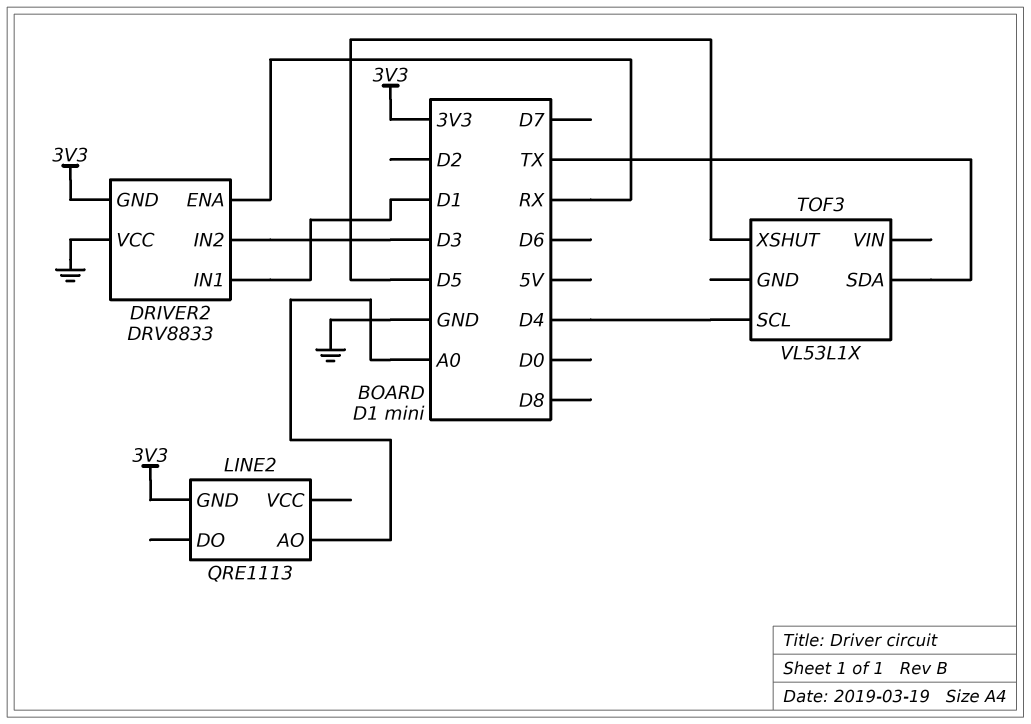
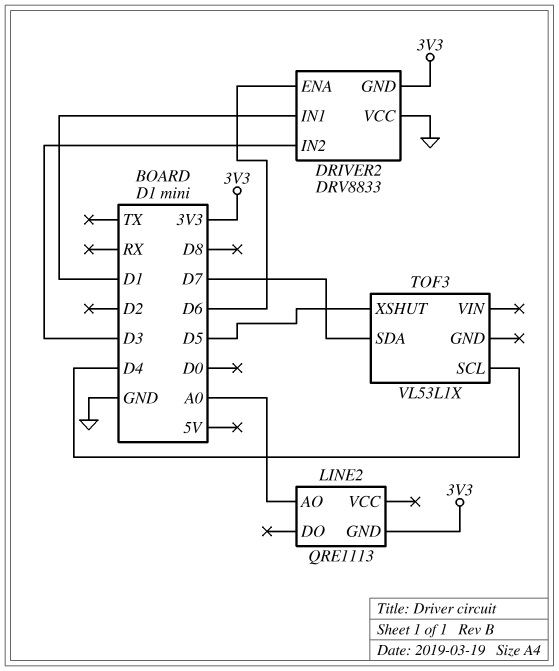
DRIVER2 pin ENA: RX -> D6
TOF3 pin SDA: TX -> D7

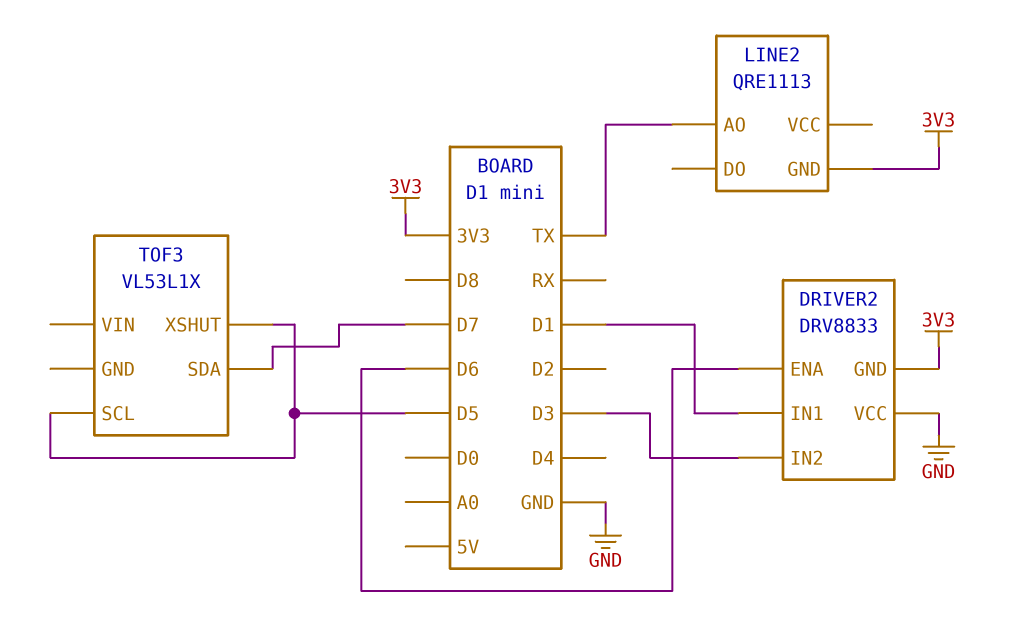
LINE2 pin AO: A0 -> TX
TOF3 pin SCL: D4 -> D5

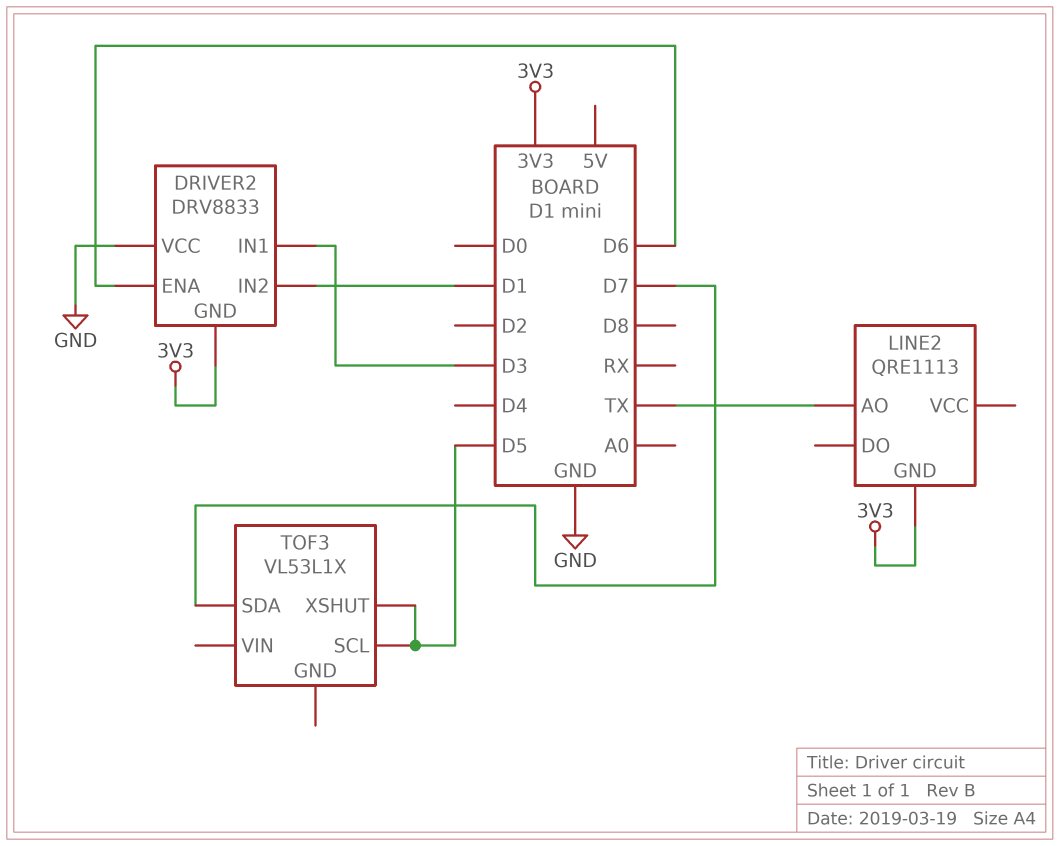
DRIVER2 pin IN1: D1 -> D3
DRIVER2 pin IN2: D3 -> D1

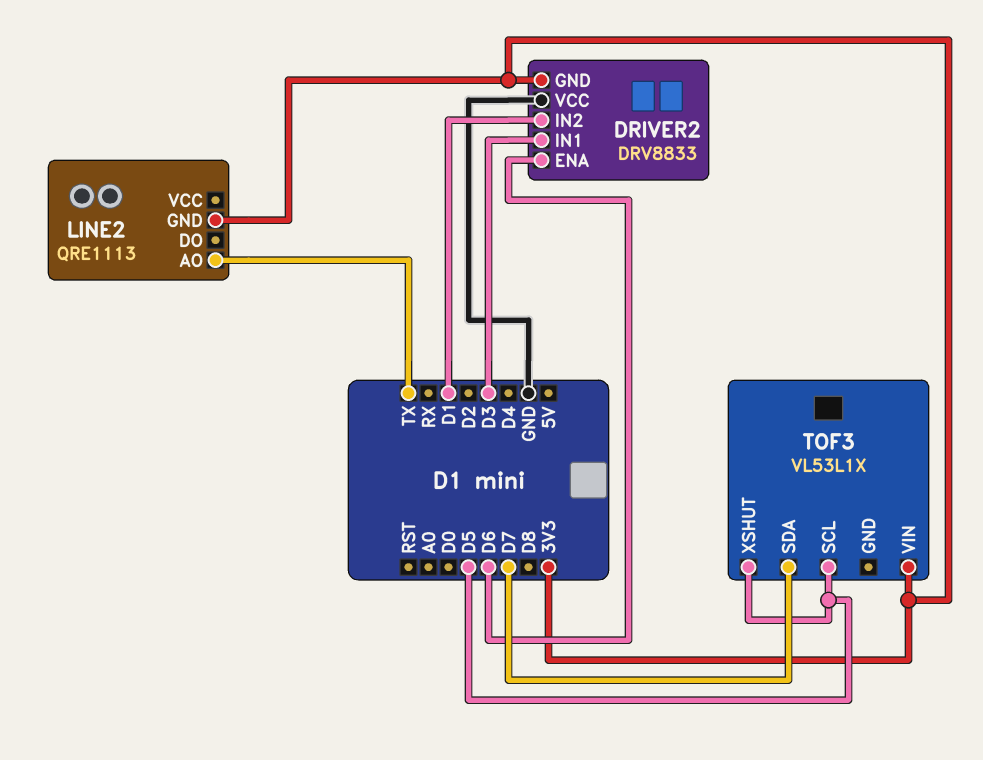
TOF3 pin VIN: none -> 3V3

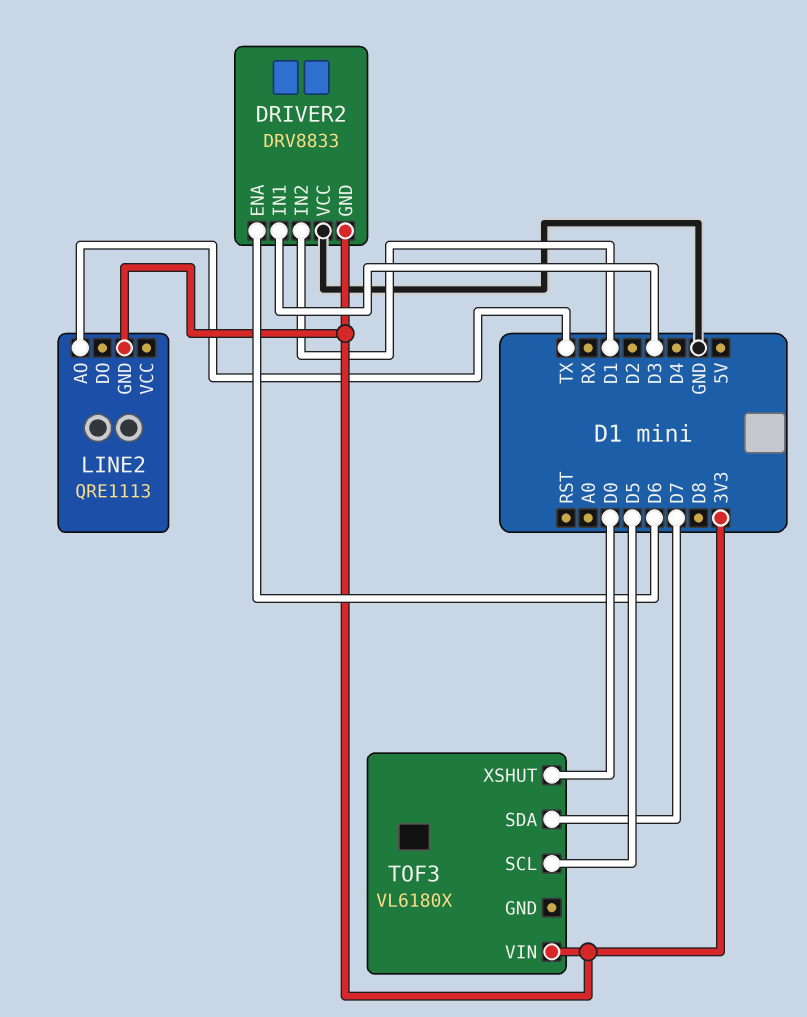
TOF3: VL53L1X -> VL6180X
TOF3 pin XSHUT: D5 -> D0

